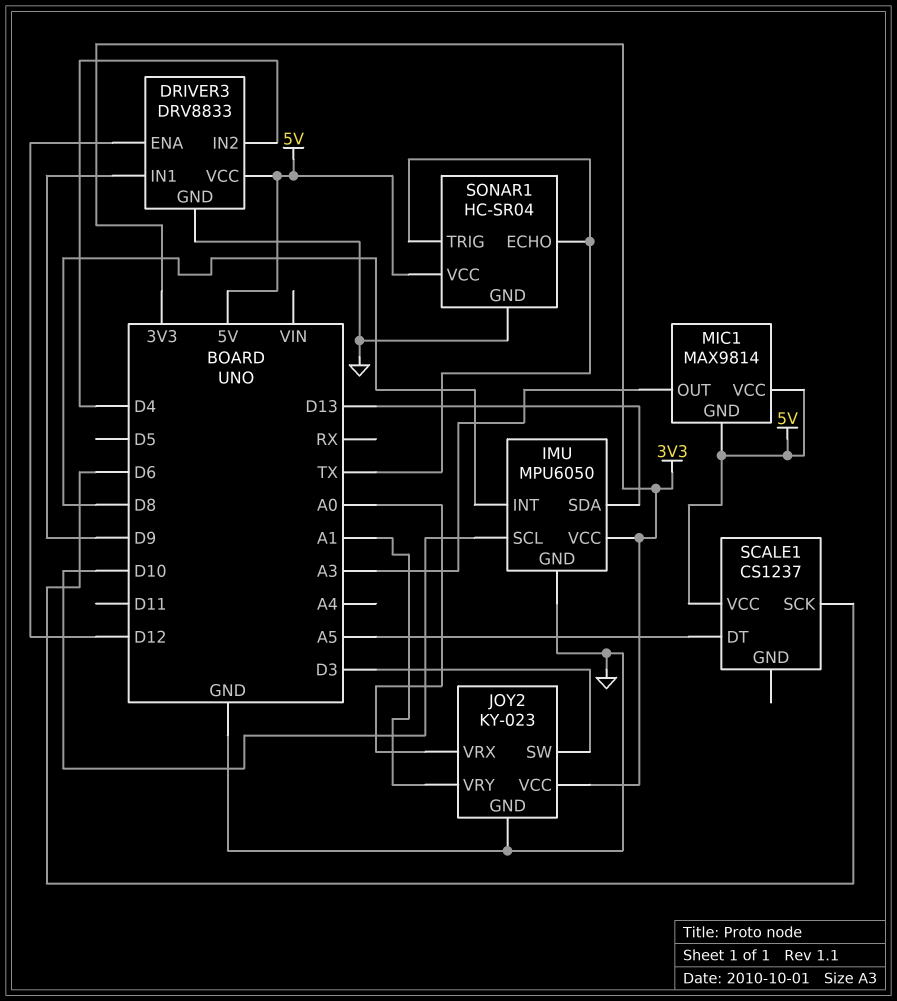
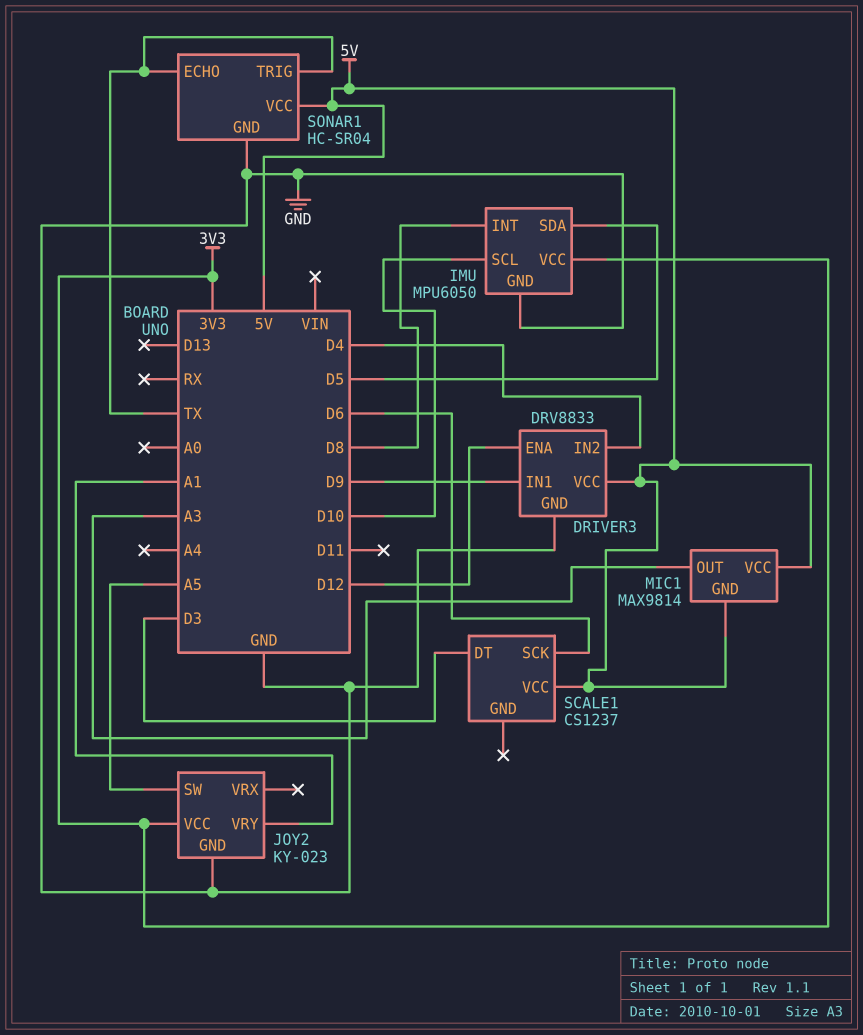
IMU pin SDA: D13 -> D5
JOY2 pin SW: D3 -> A5
JOY2 pin VRX: A0 -> none
SCALE1 pin DT: A5 -> D3

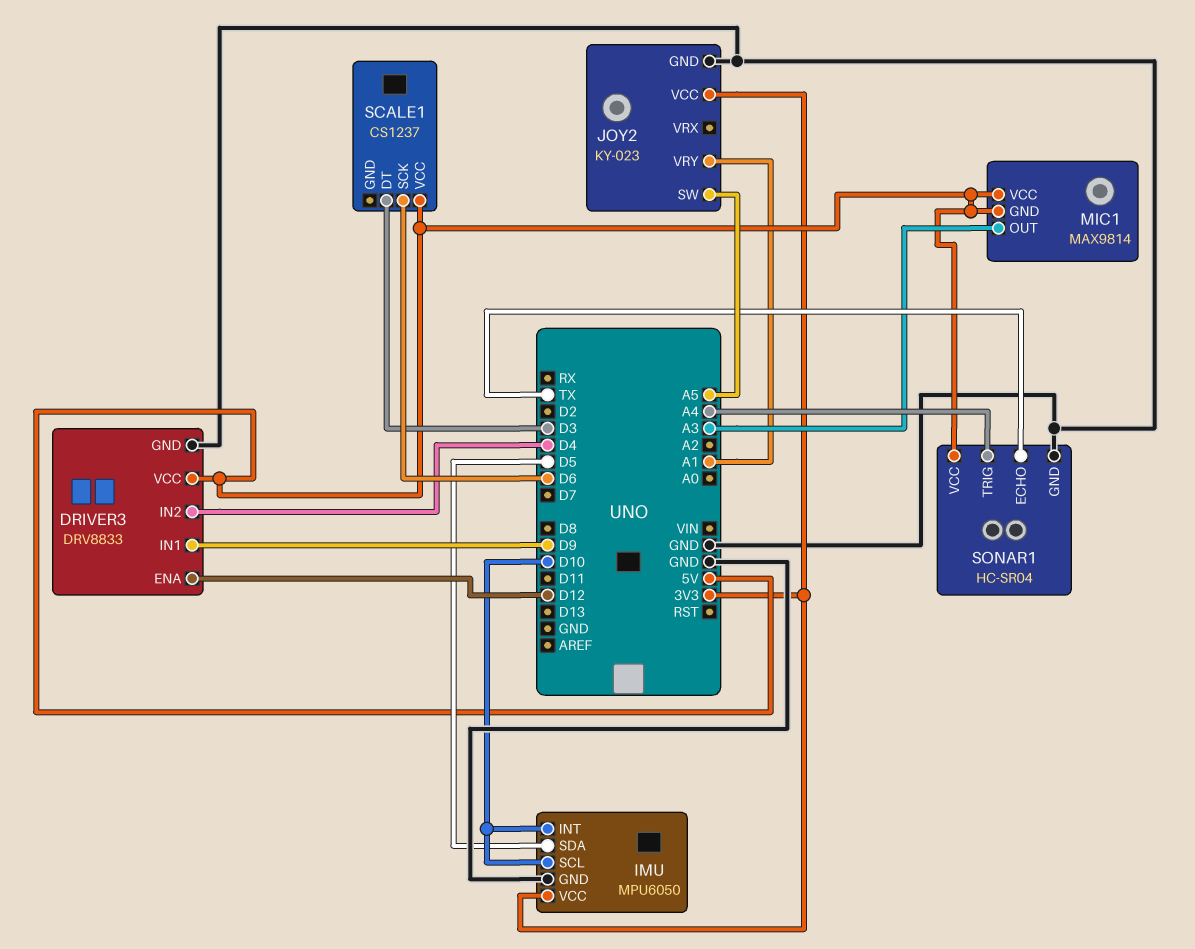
IMU pin INT: D8 -> D10
SONAR1 pin TRIG: TX -> A4

